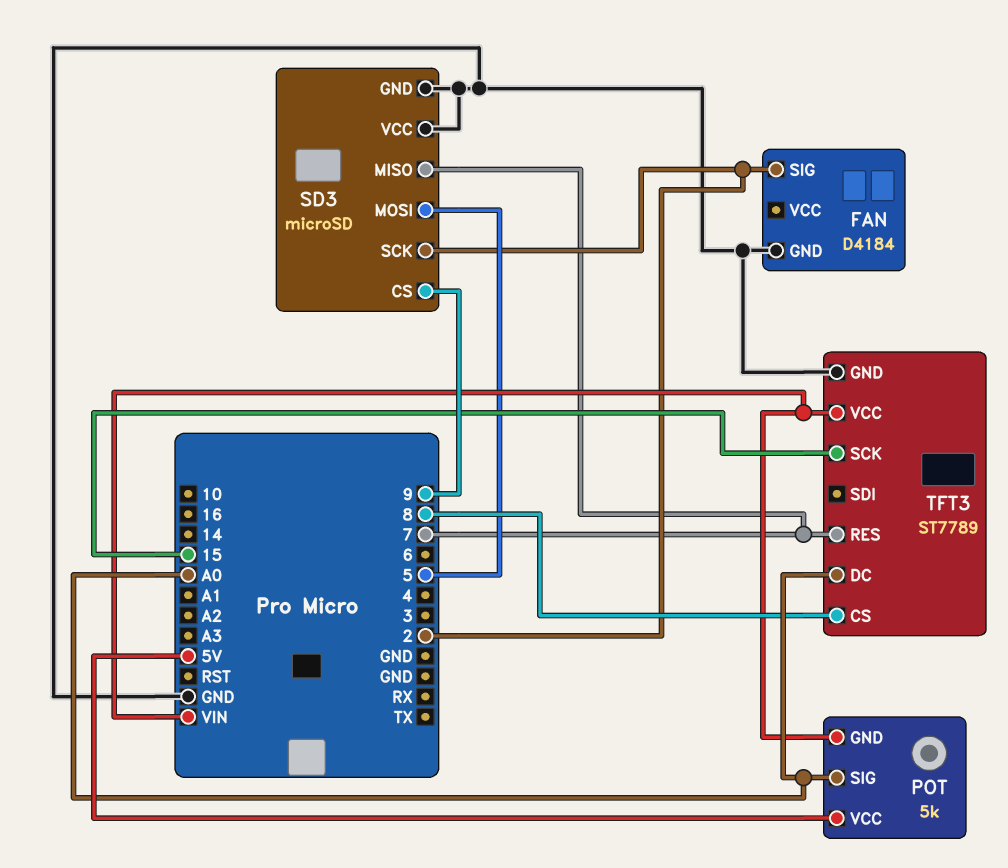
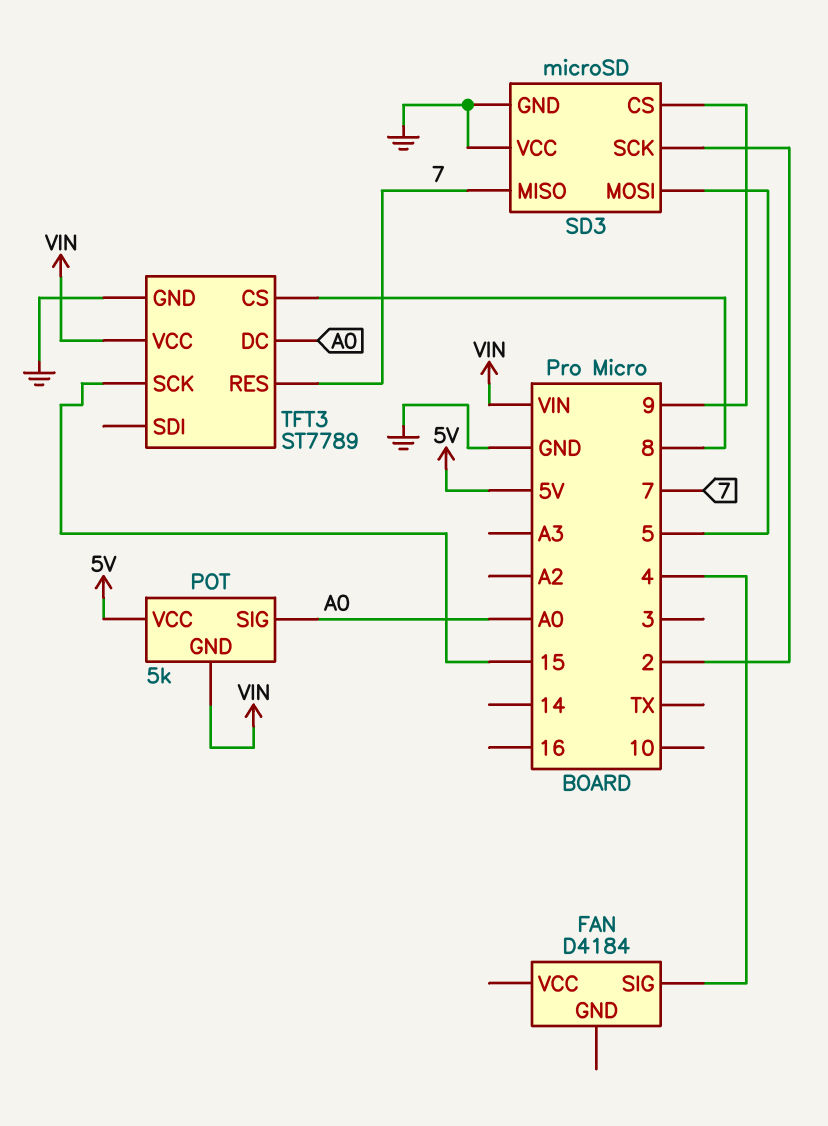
FAN pin GND: GND -> none
FAN pin SIG: 2 -> 4

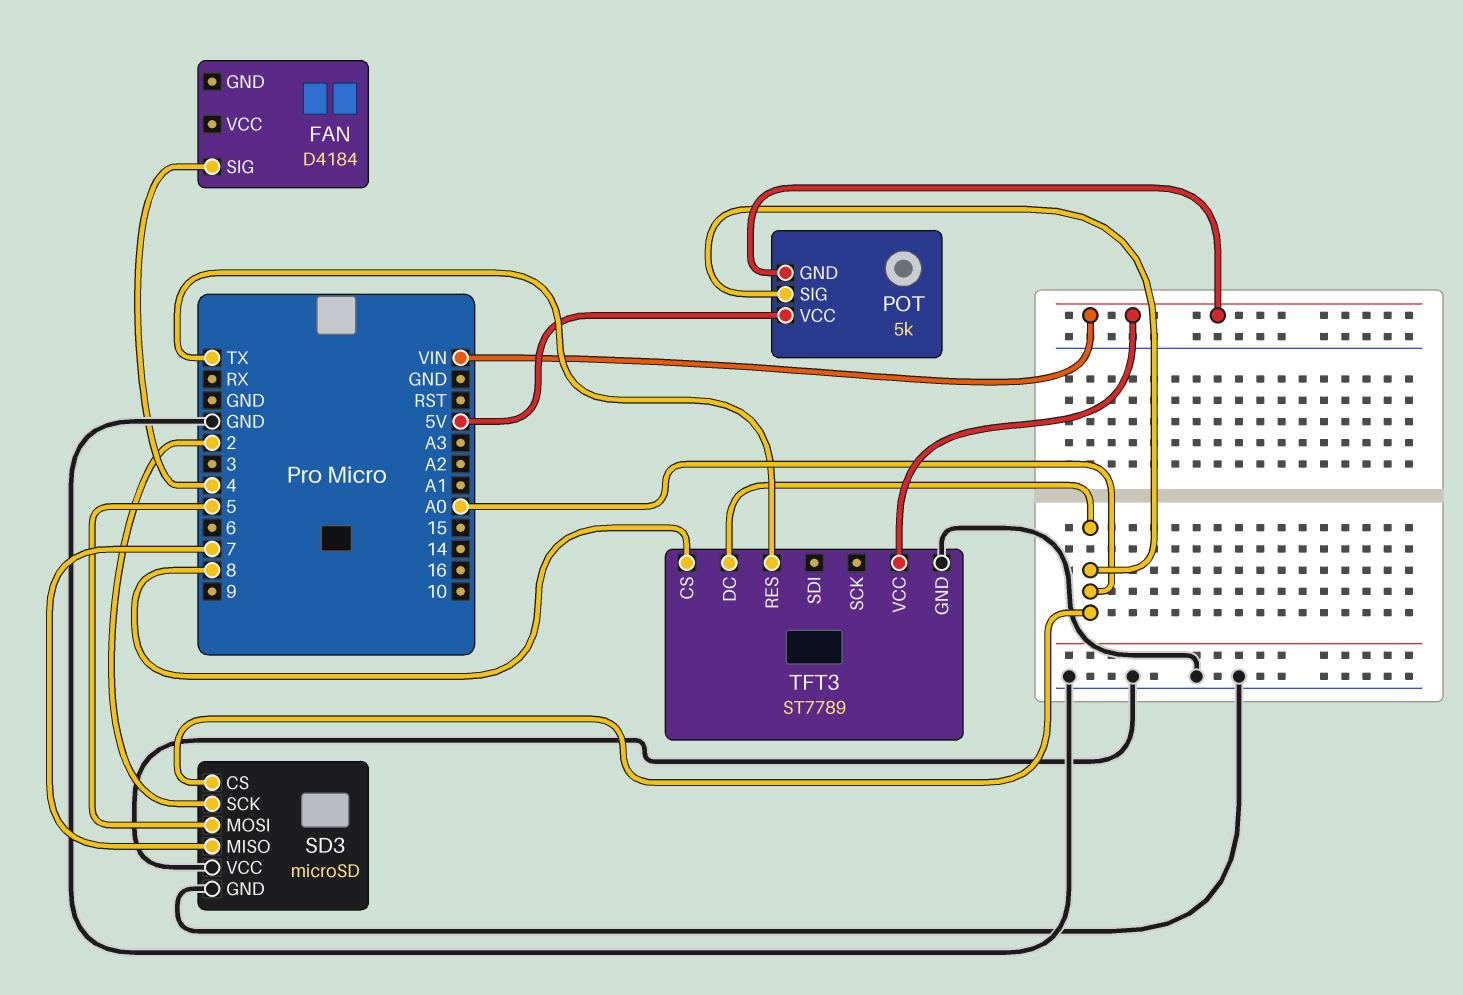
SD3 pin CS: 9 -> A0
TFT3 pin RES: 7 -> TX
TFT3 pin SCK: 15 -> none

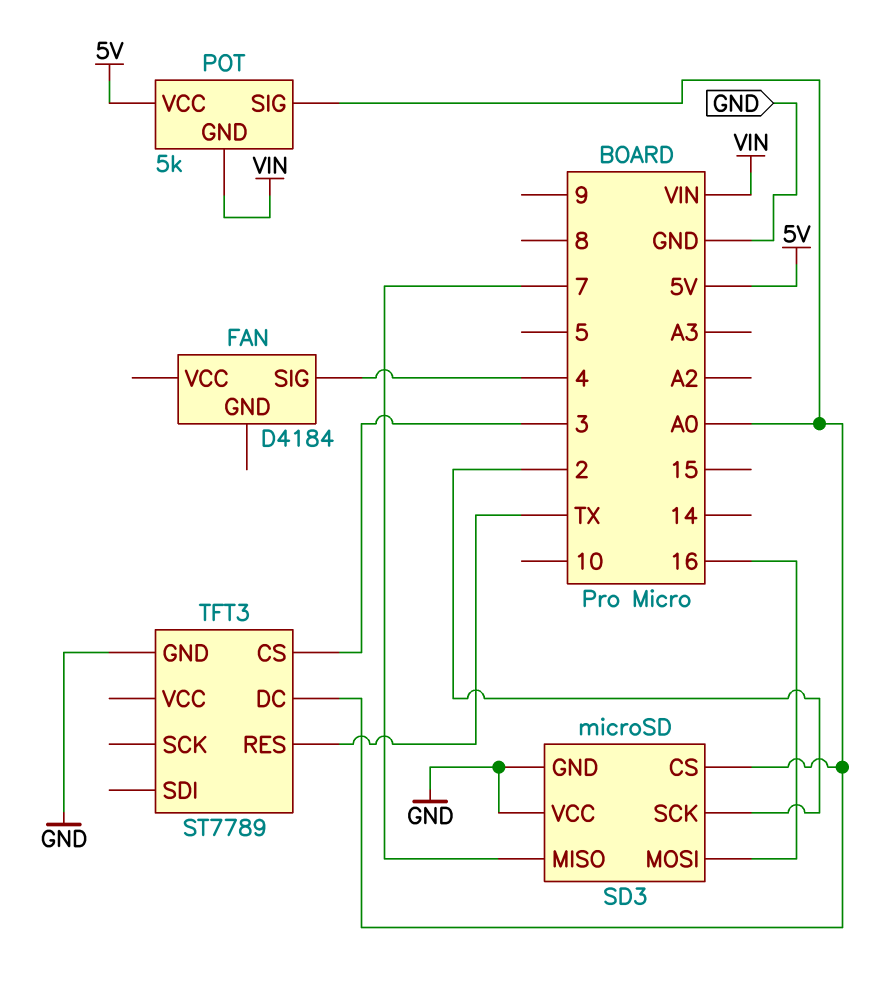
SD3 pin MOSI: 5 -> 16
TFT3 pin CS: 8 -> 3
TFT3 pin VCC: VIN -> none

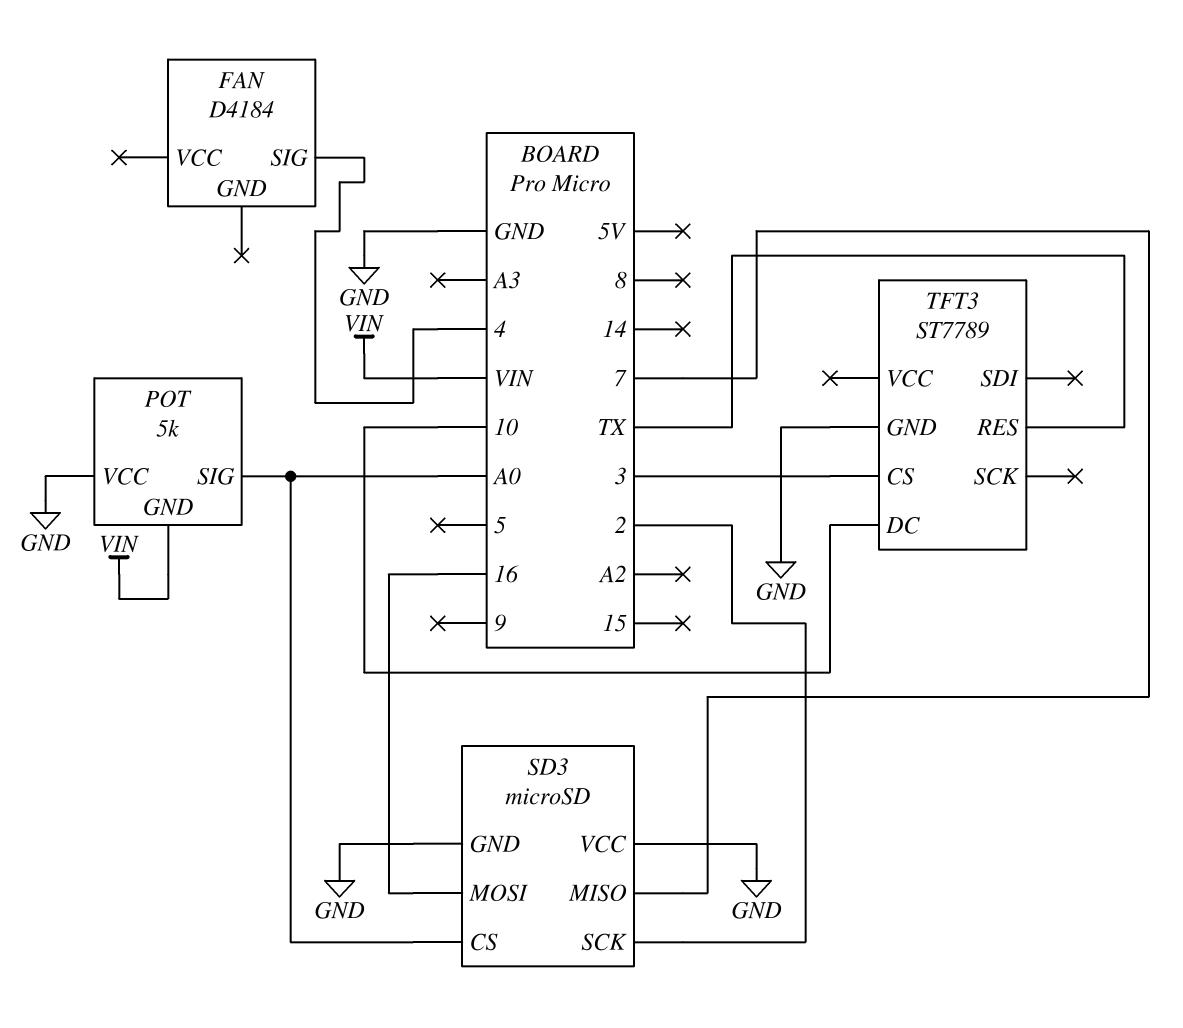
POT pin VCC: 5V -> GND
TFT3 pin DC: A0 -> 10

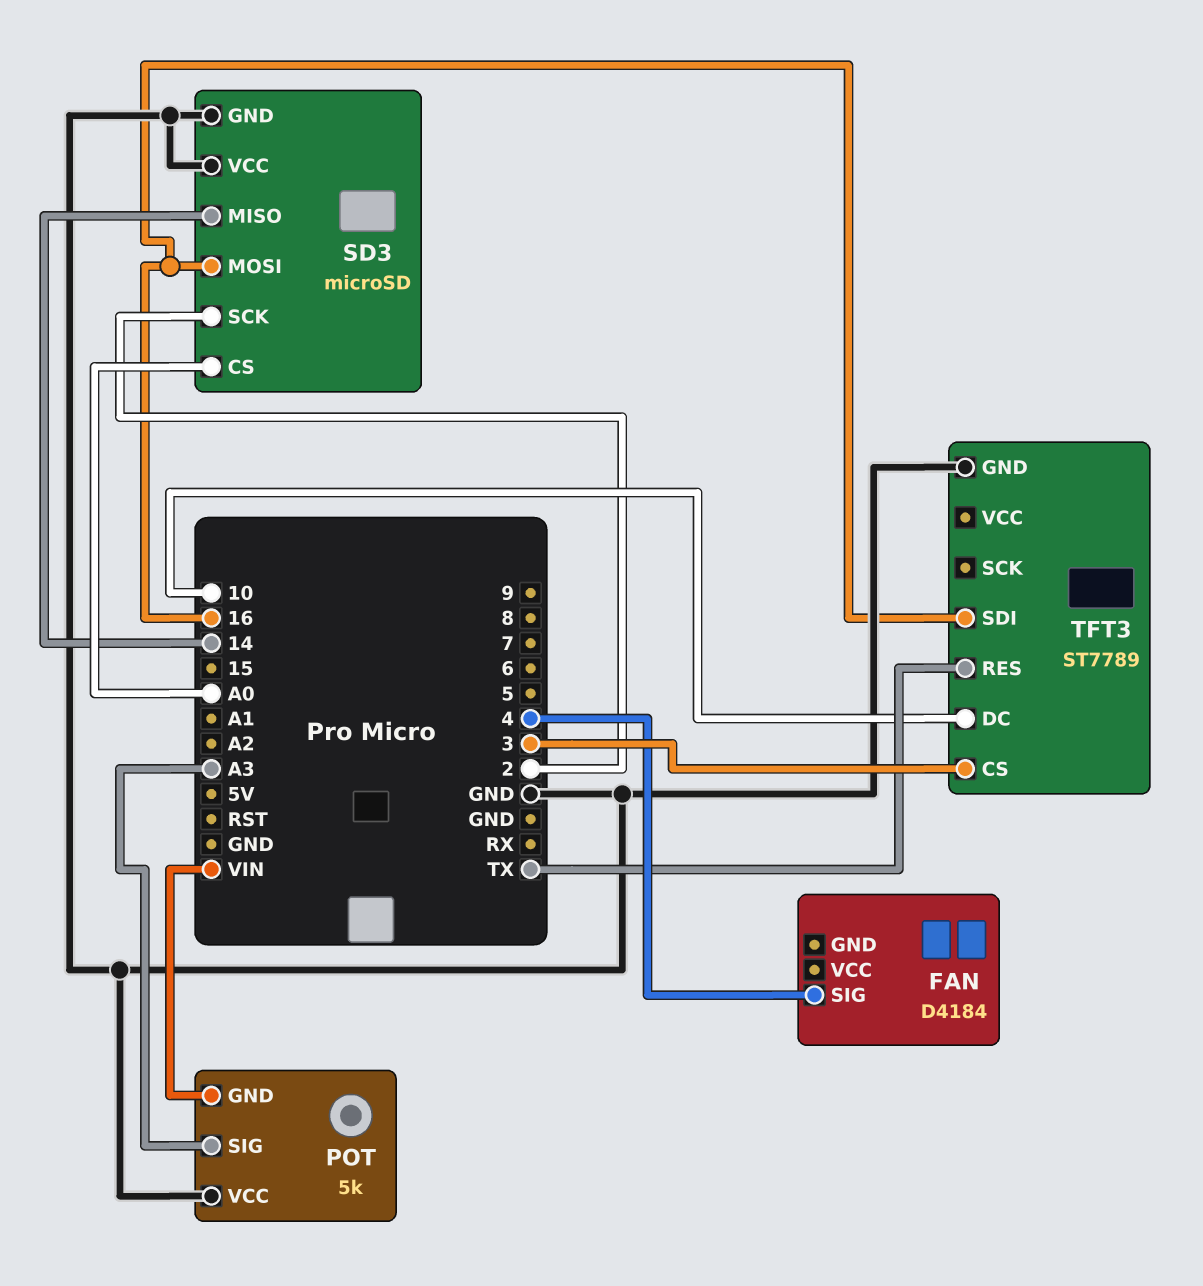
POT pin SIG: A0 -> A3
SD3 pin MISO: 7 -> 14
TFT3 pin SDI: none -> 16

